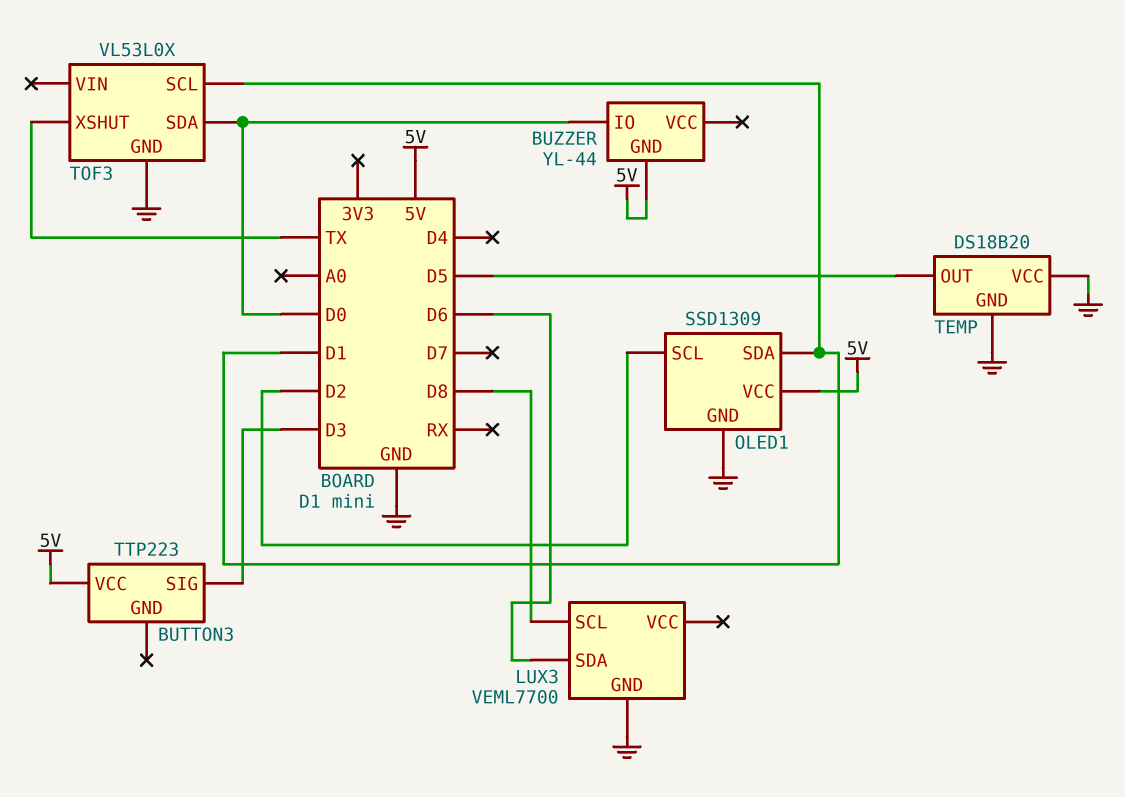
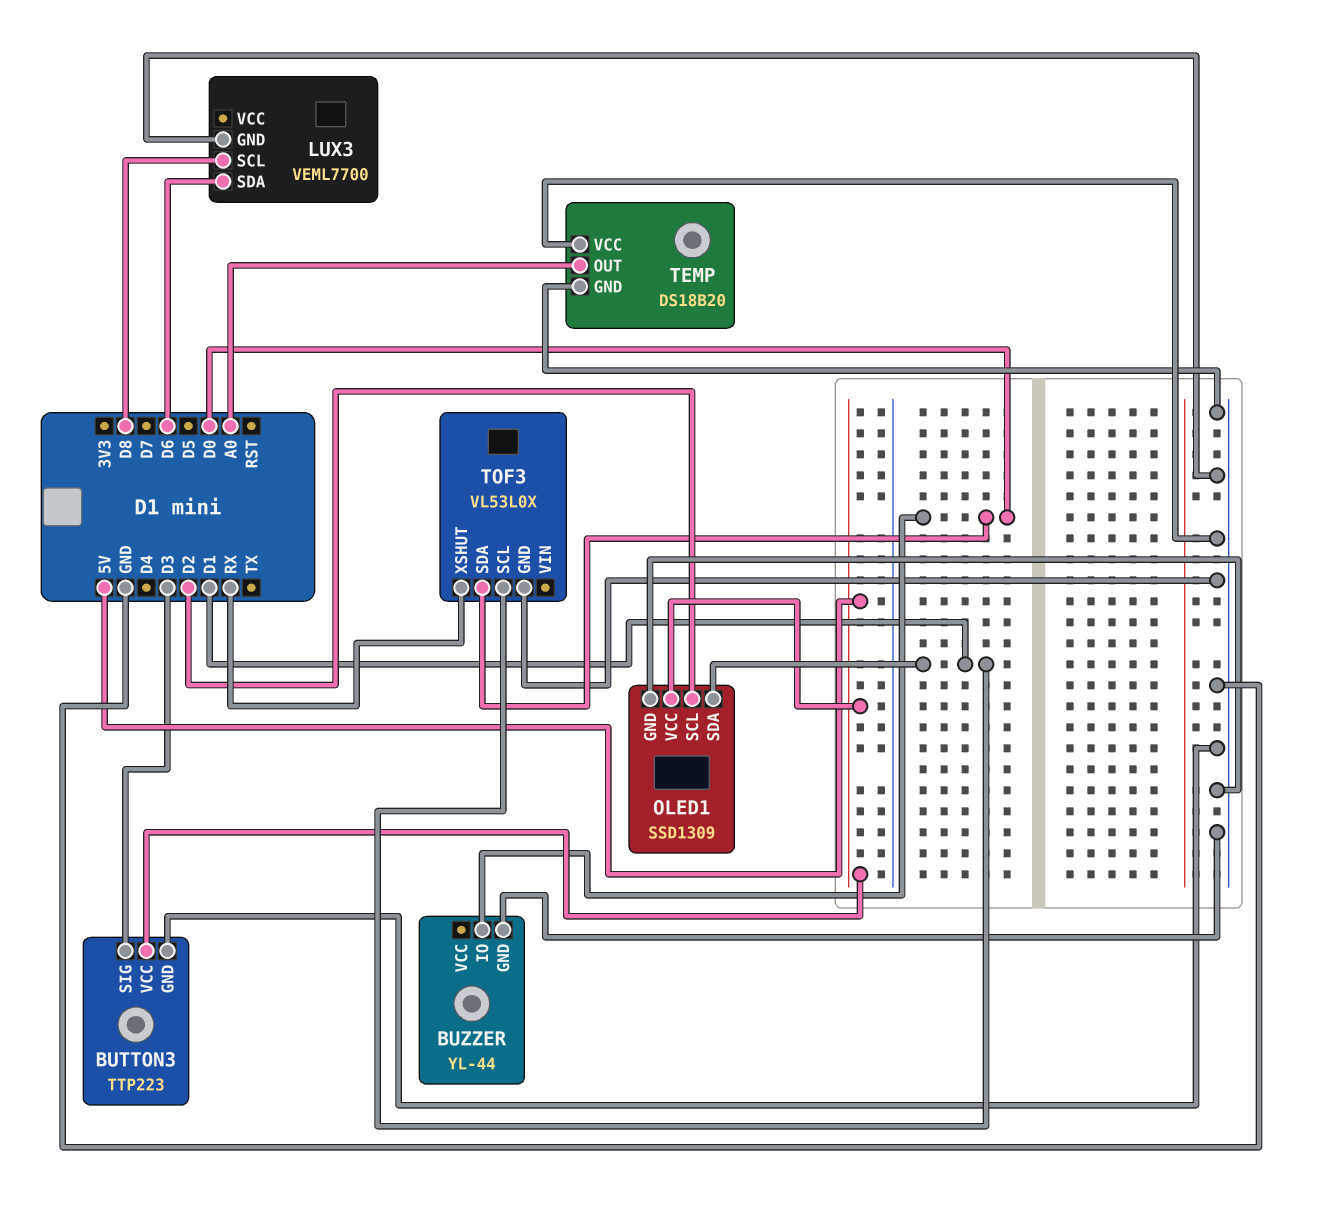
BUTTON3 pin GND: none -> GND
BUZZER pin GND: 5V -> GND
TEMP pin OUT: D5 -> A0
TOF3 pin XSHUT: TX -> RX

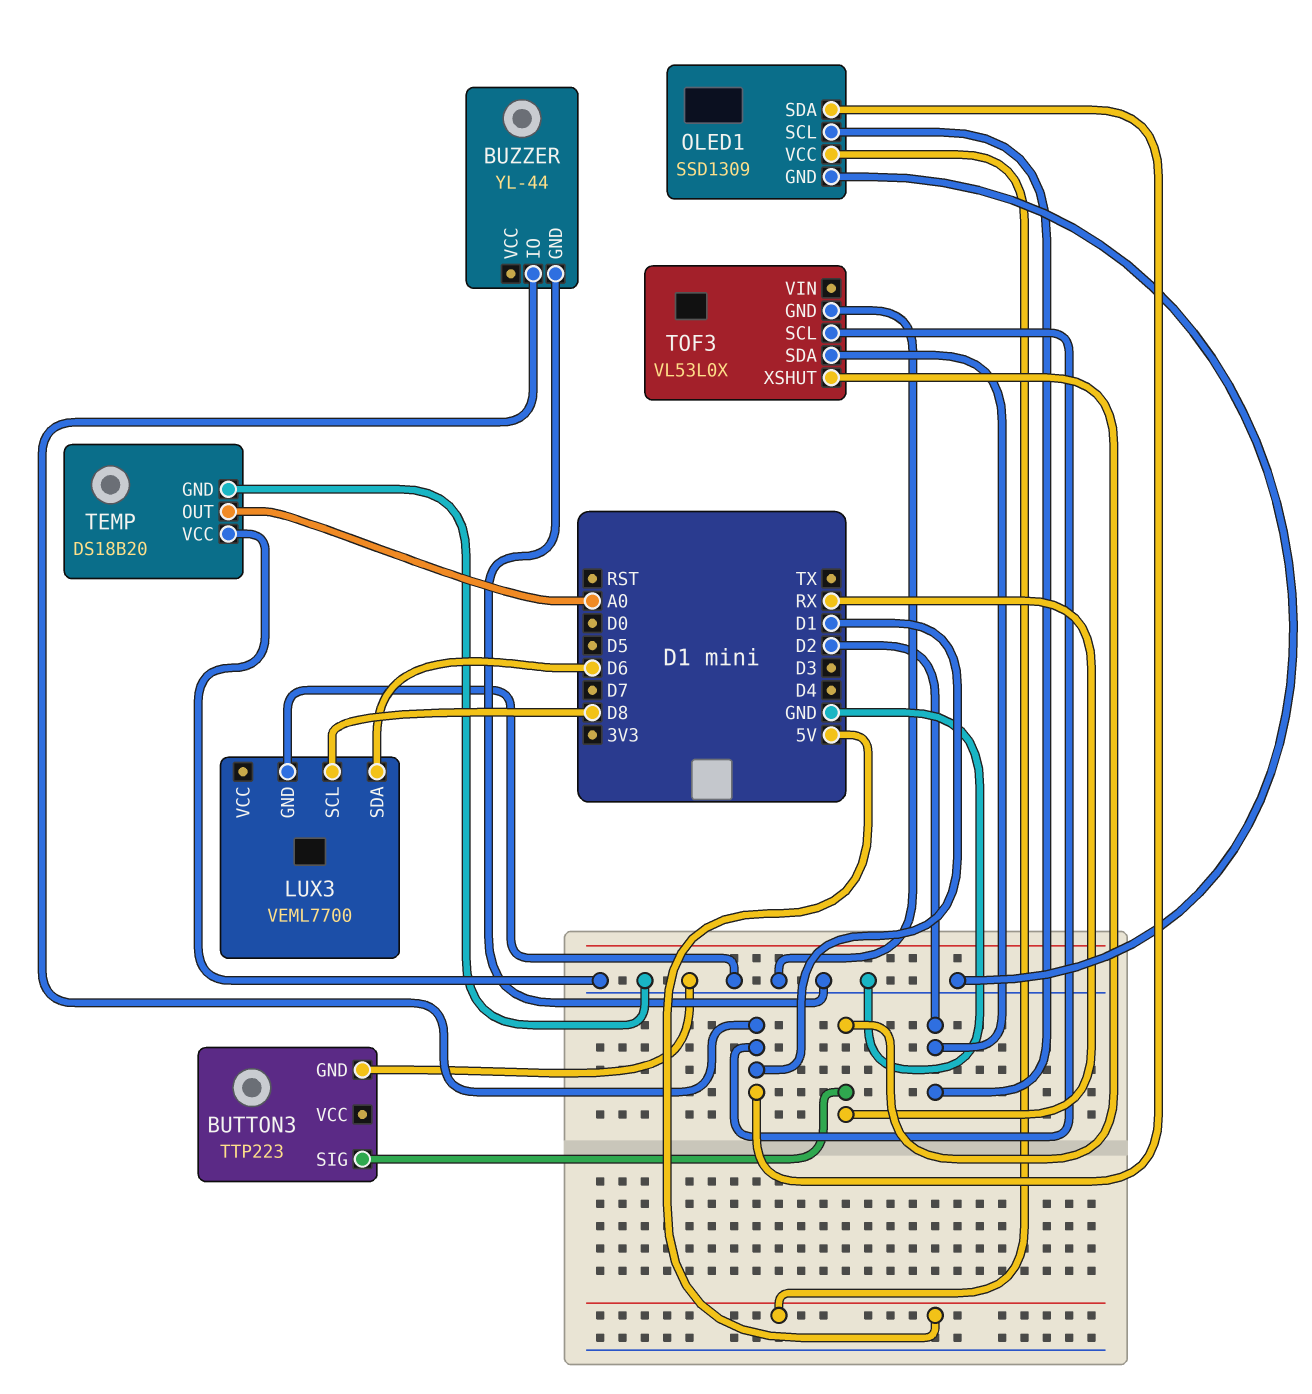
BUTTON3 pin SIG: D3 -> RX
BUTTON3 pin VCC: 5V -> none
BUZZER pin IO: D0 -> D1
TOF3 pin SDA: D0 -> D2

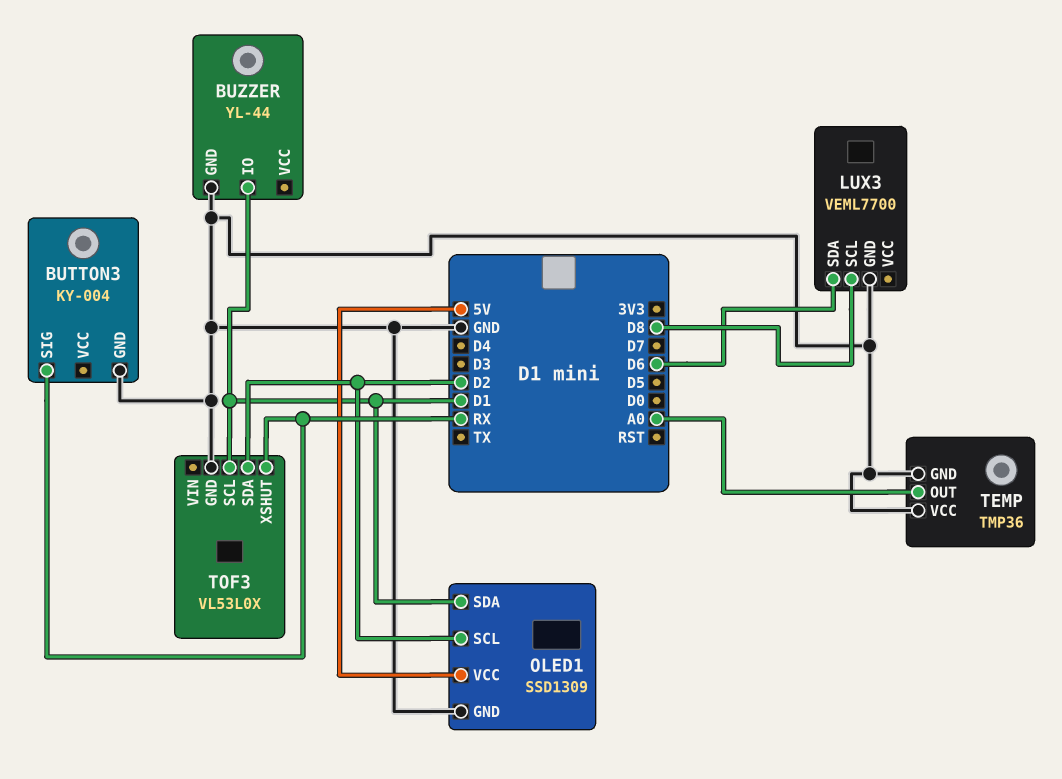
BUTTON3: TTP223 -> KY-004
TEMP: DS18B20 -> TMP36

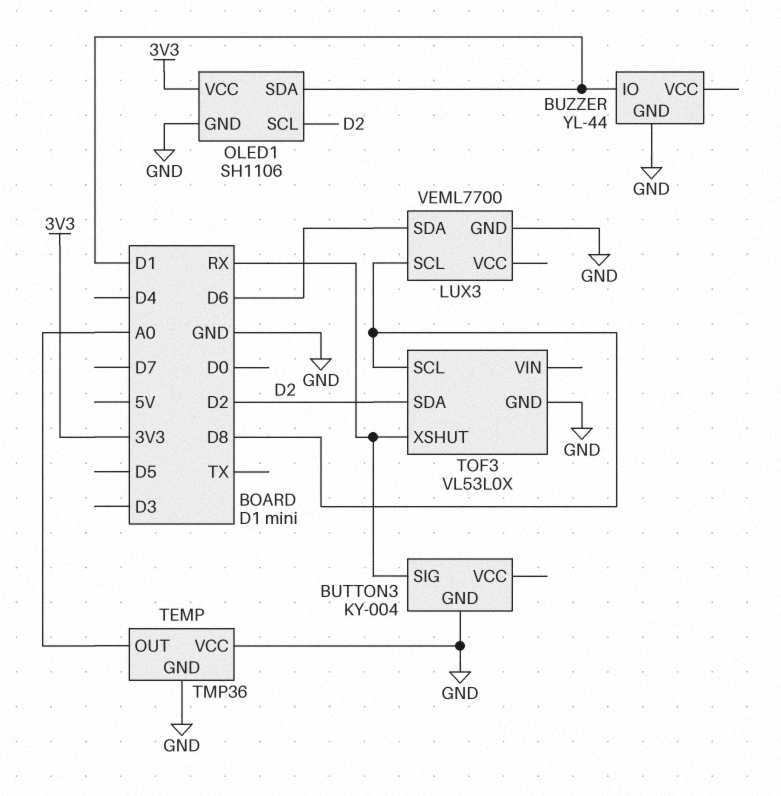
OLED1: SSD1309 -> SH1106
OLED1 pin VCC: 5V -> 3V3
TOF3 pin SCL: D1 -> D8

